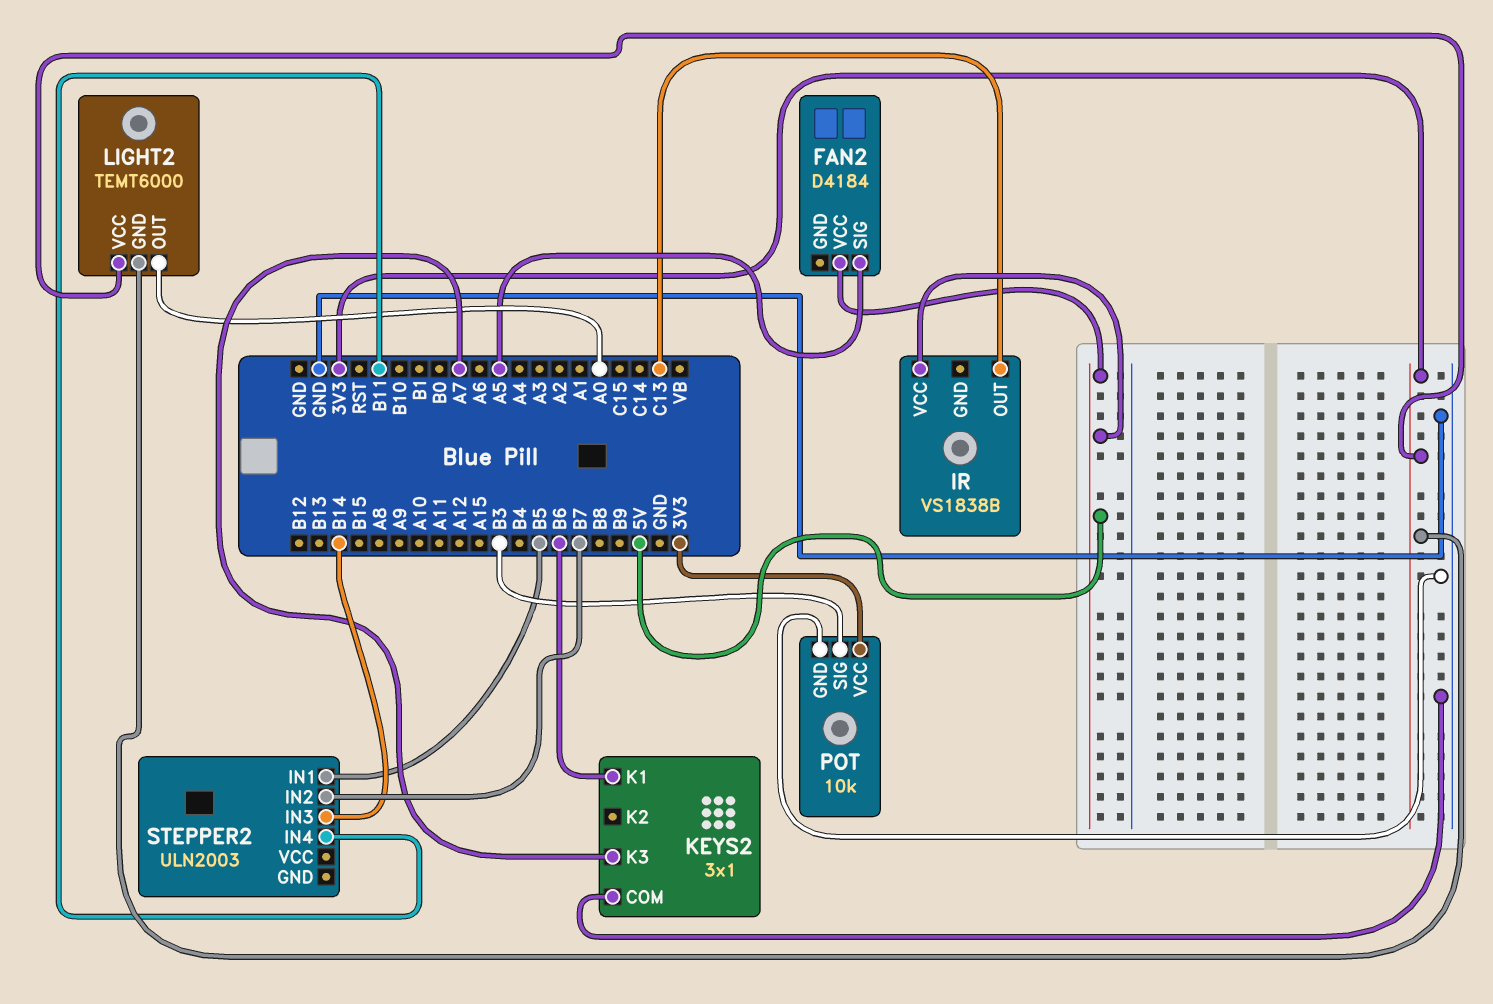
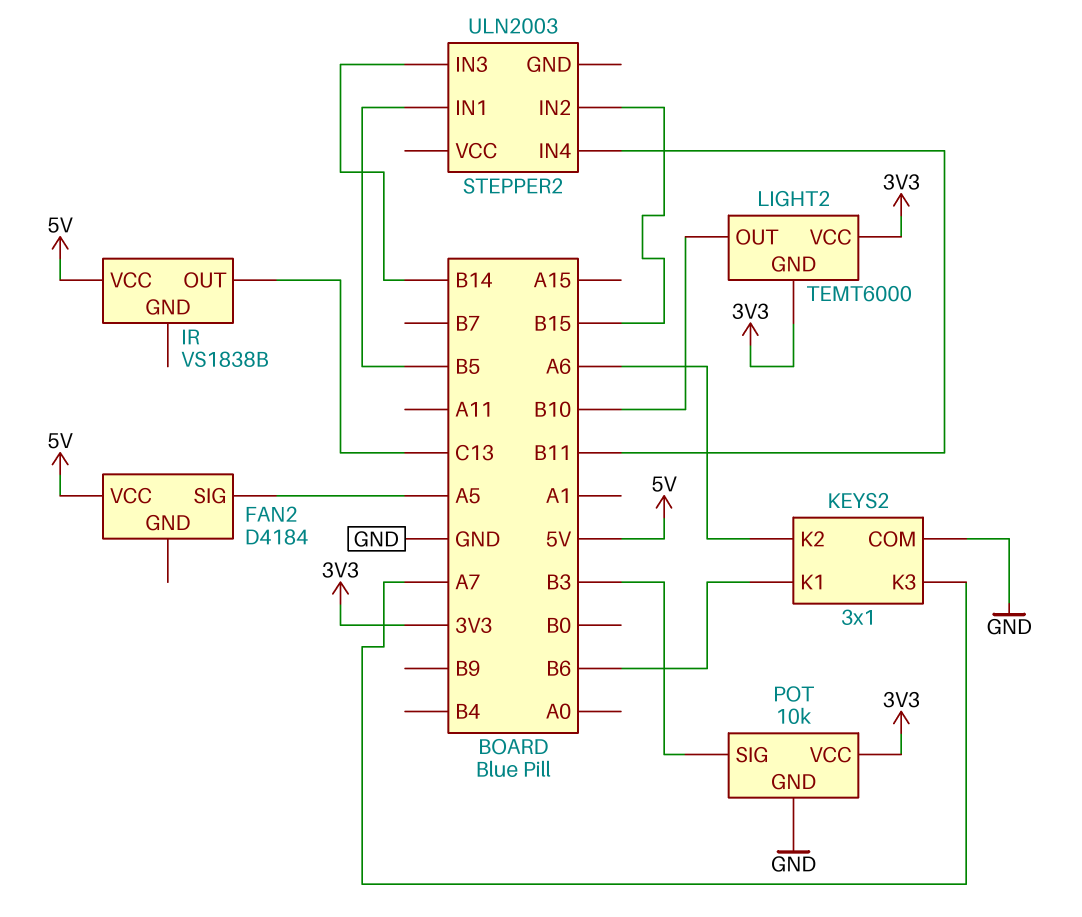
KEYS2 pin K2: none -> A6
LIGHT2 pin OUT: A0 -> B10
STEPPER2 pin IN2: B7 -> B15

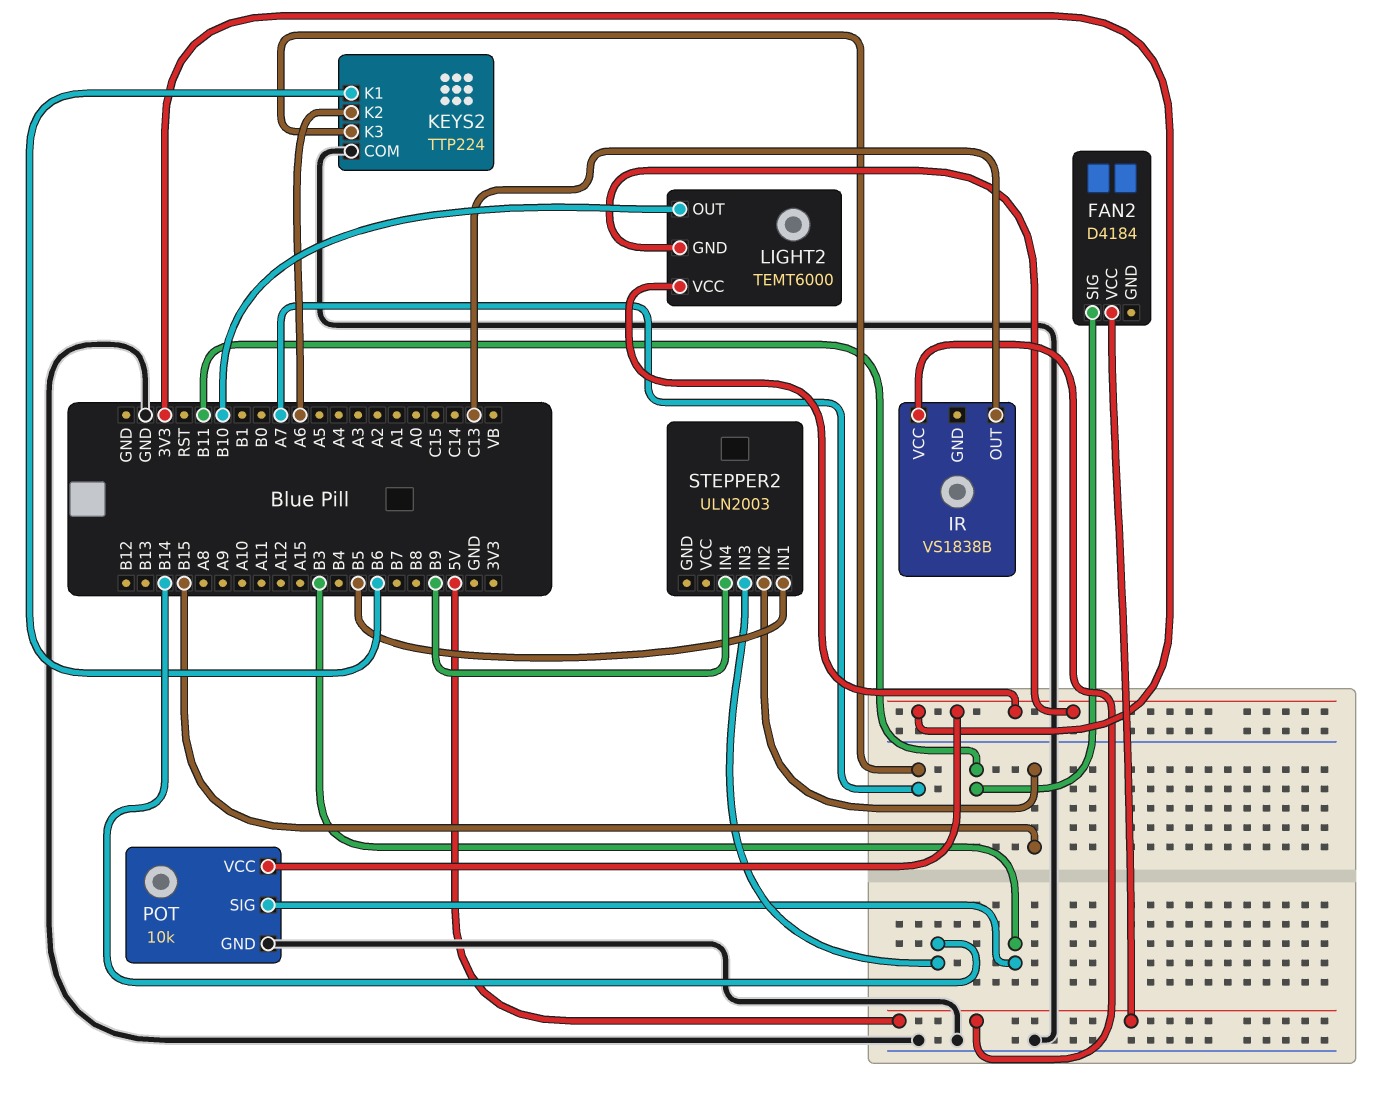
FAN2 pin SIG: A5 -> B11
KEYS2: 3x1 -> TTP224
STEPPER2 pin IN4: B11 -> B9

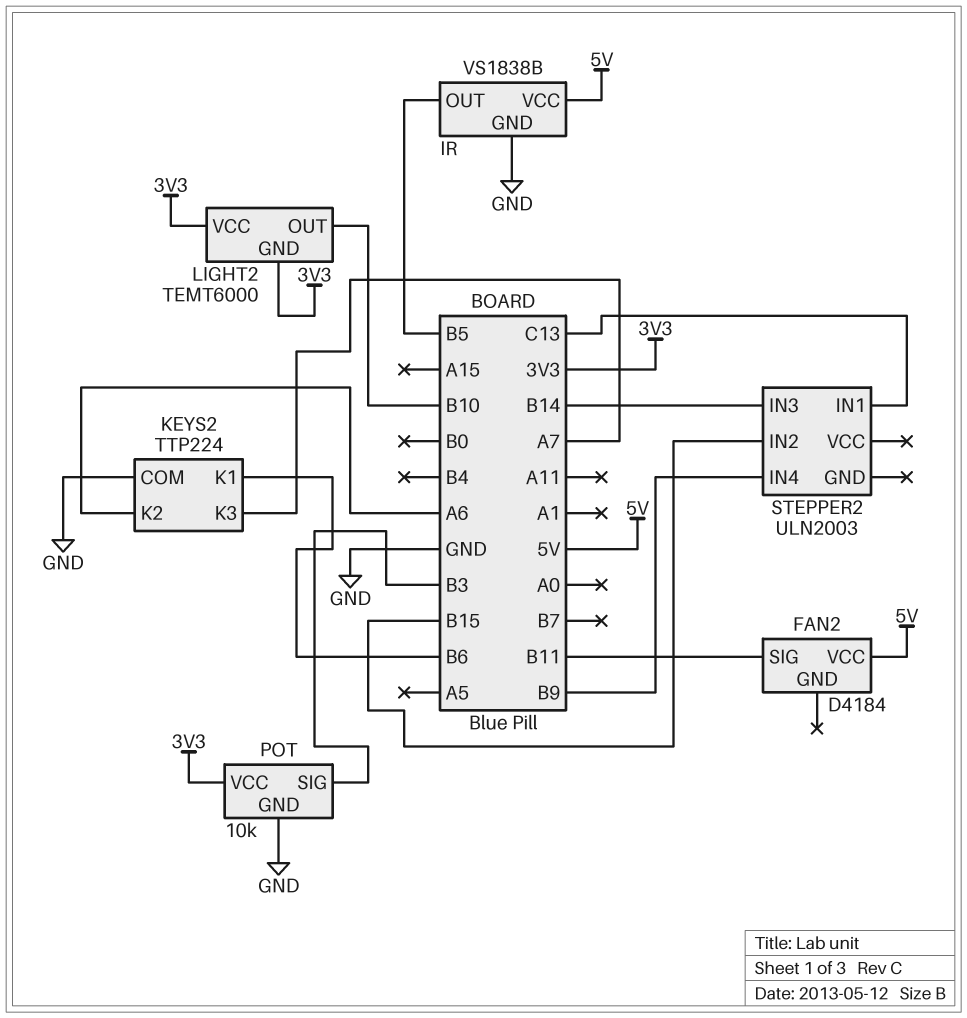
IR pin GND: none -> GND
IR pin OUT: C13 -> B5
STEPPER2 pin IN1: B5 -> C13

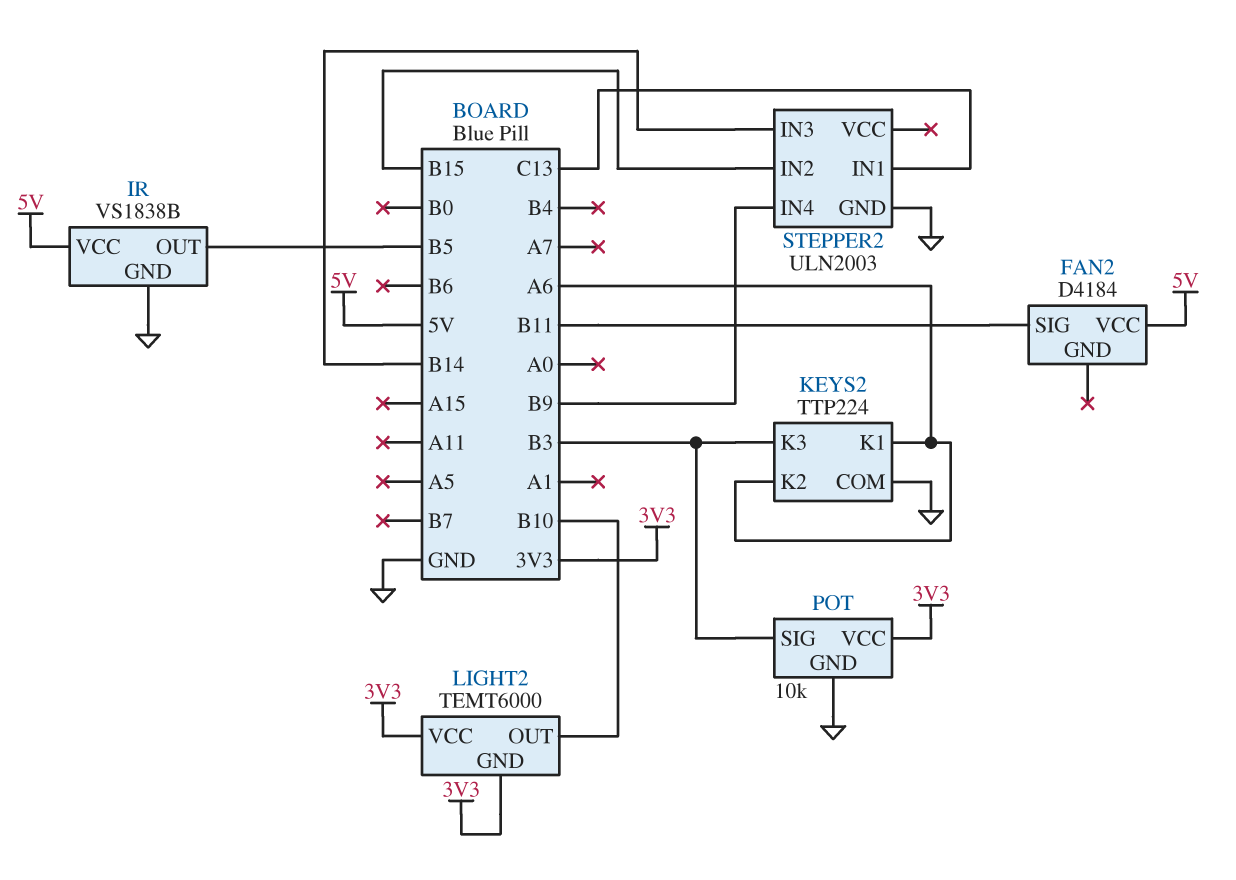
KEYS2 pin K1: B6 -> A6
KEYS2 pin K3: A7 -> B3
STEPPER2 pin GND: none -> GND

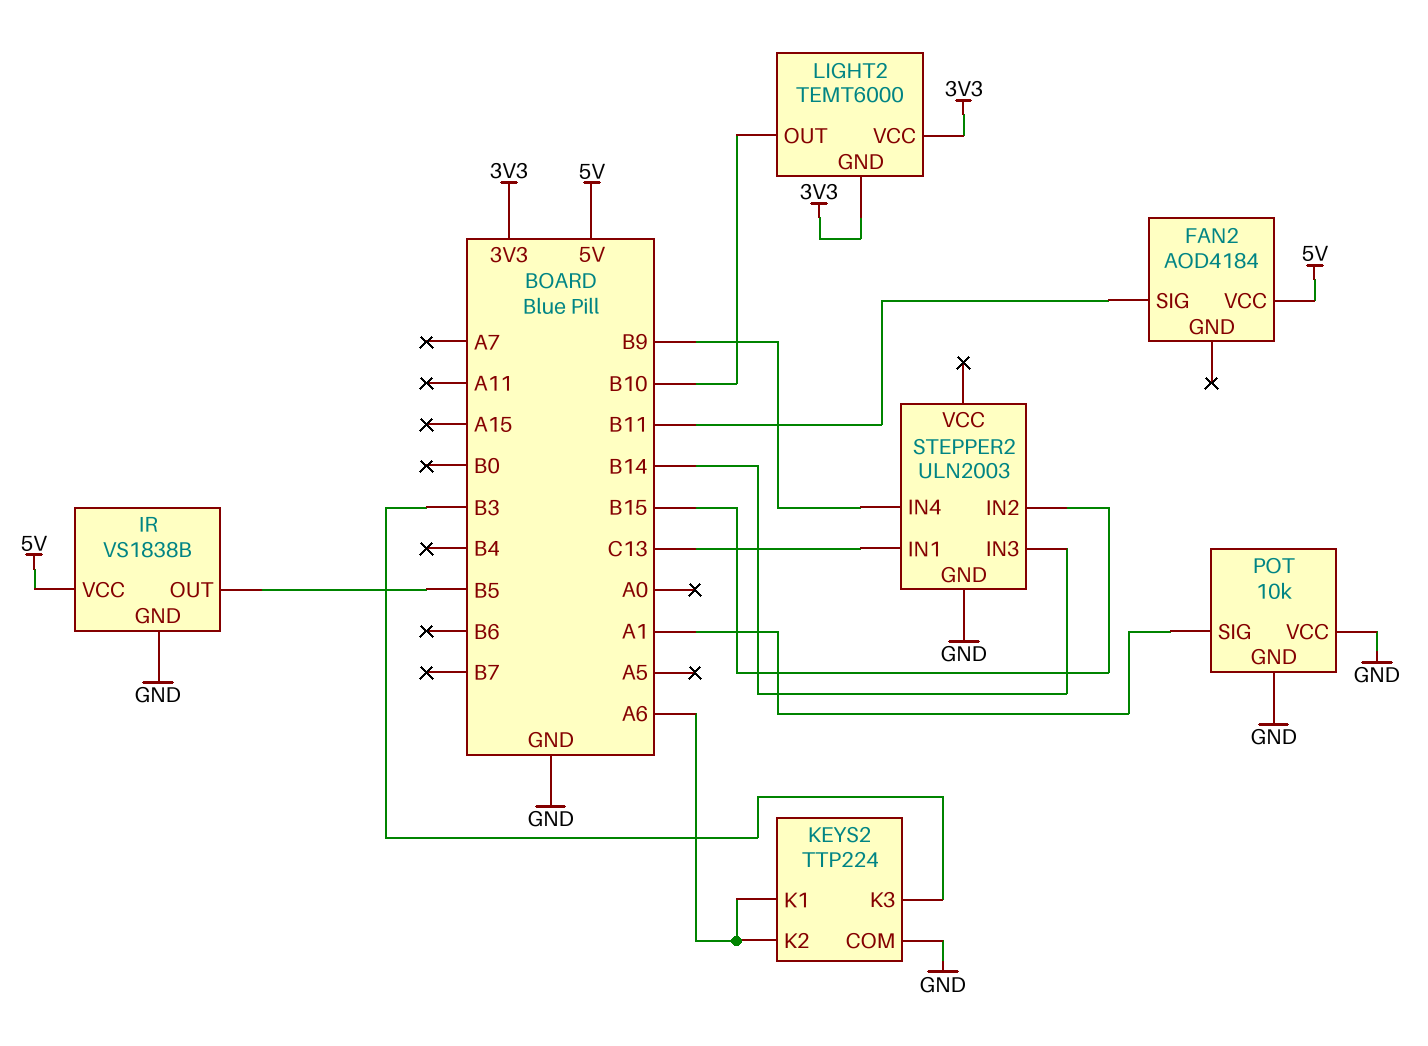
FAN2: D4184 -> AOD4184
POT pin SIG: B3 -> A1
POT pin VCC: 3V3 -> GND

